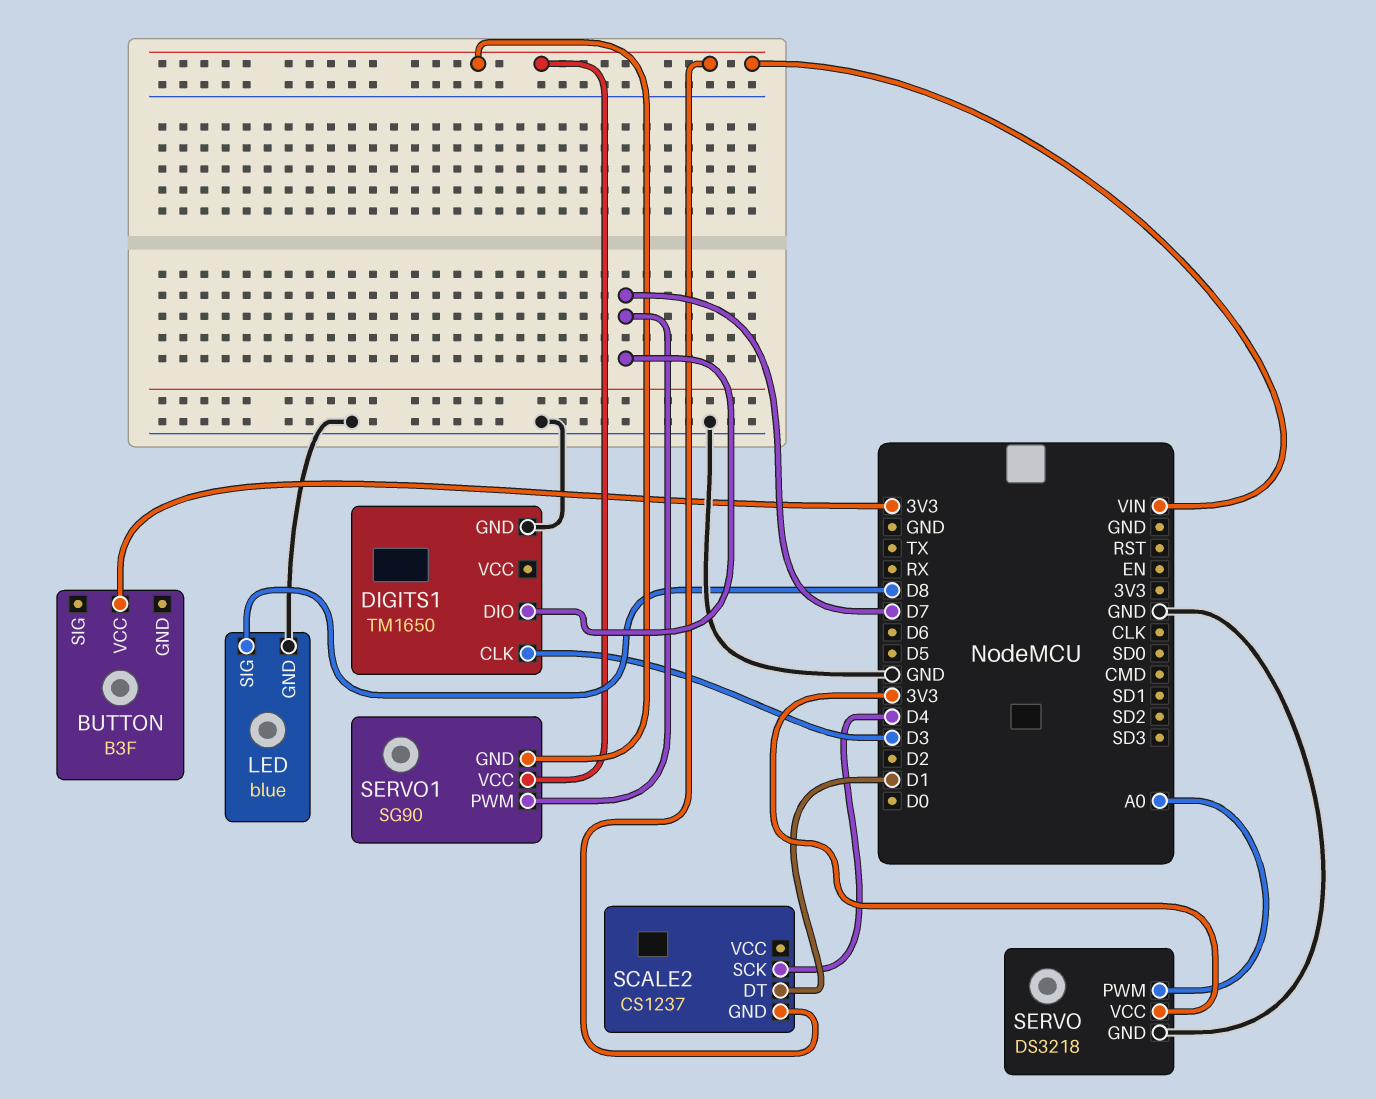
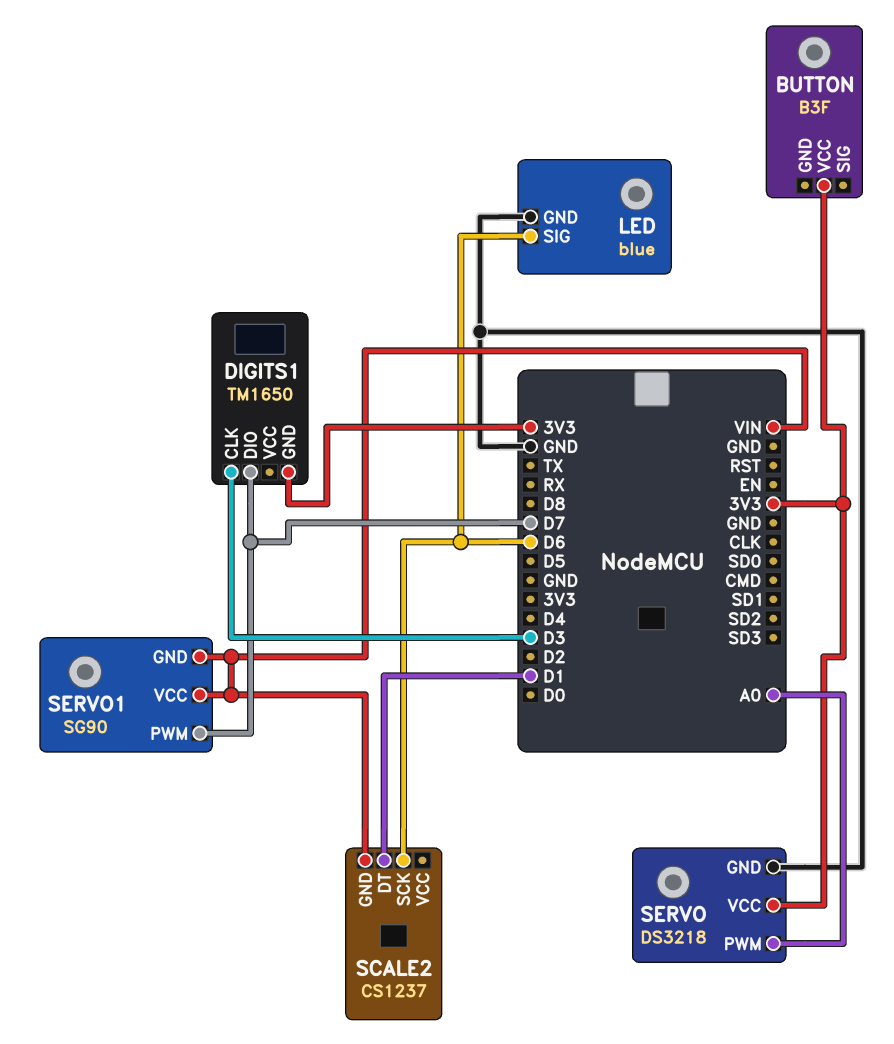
DIGITS1 pin GND: GND -> 3V3
LED pin SIG: D8 -> D6
SCALE2 pin SCK: D4 -> D6

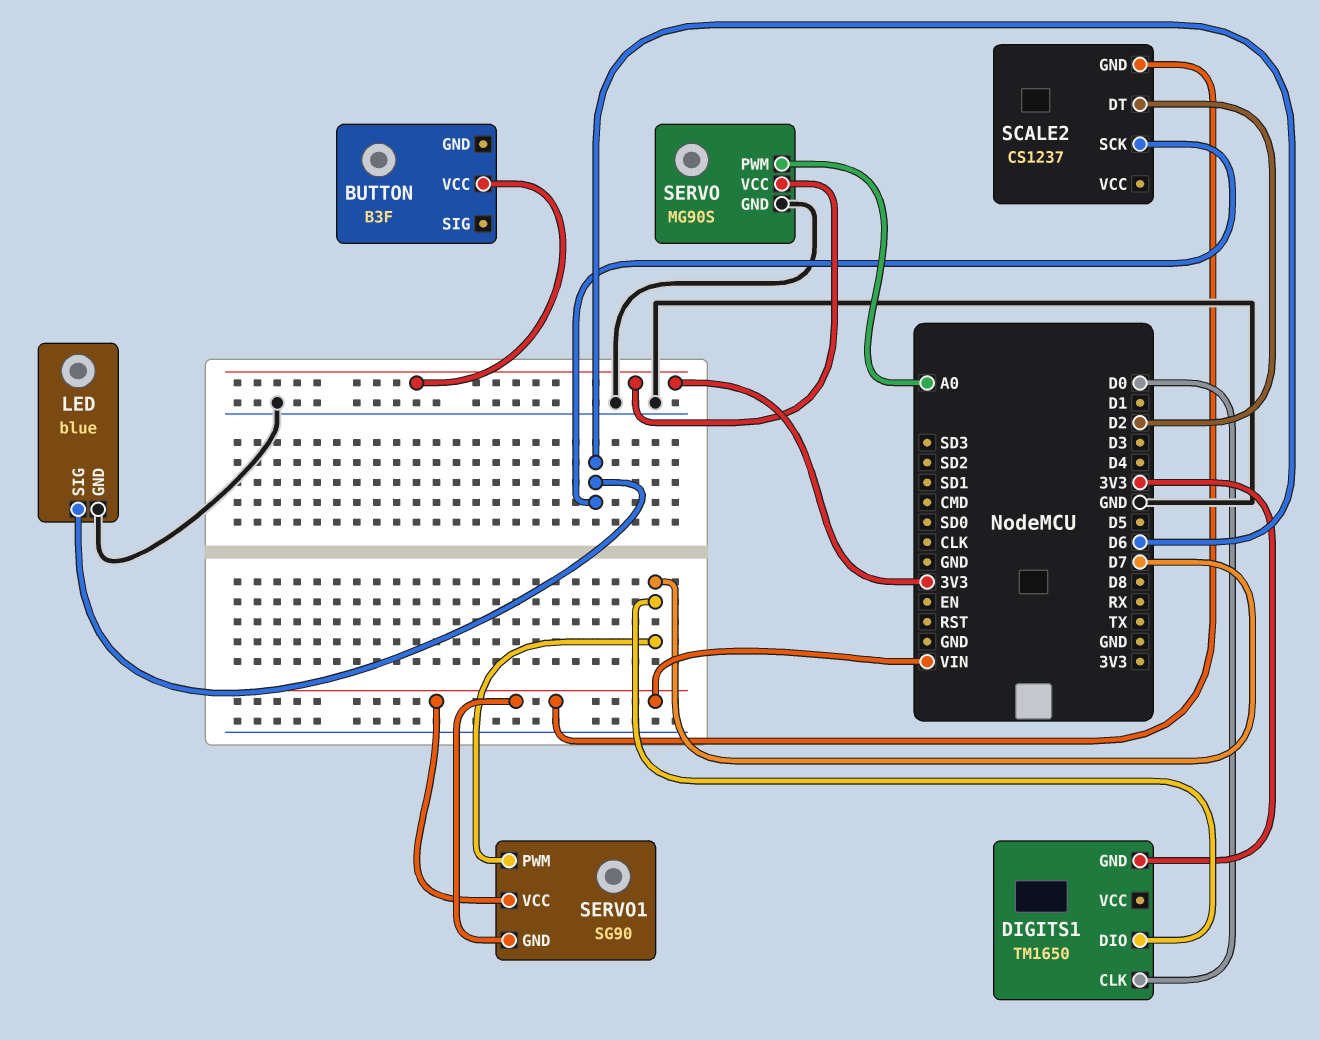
DIGITS1 pin CLK: D3 -> D0
SCALE2 pin DT: D1 -> D2
SERVO: DS3218 -> MG90S

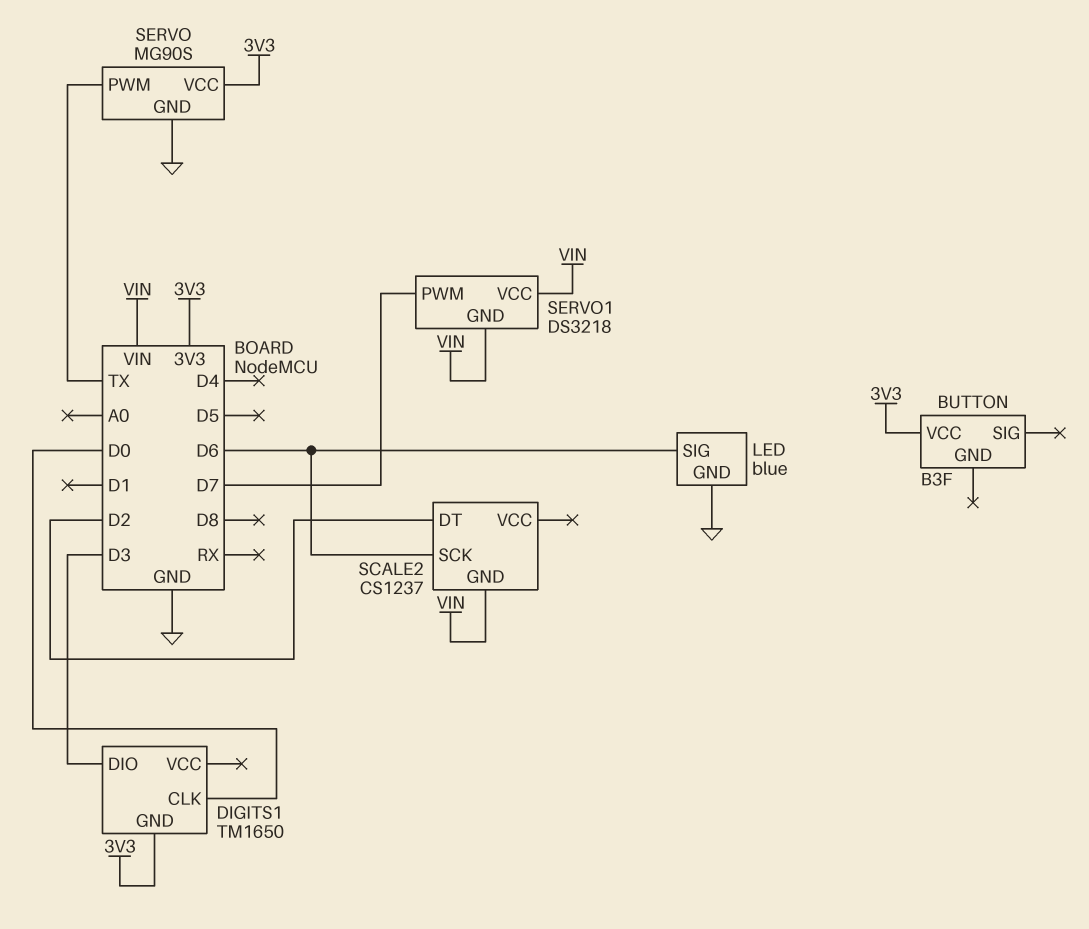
DIGITS1 pin DIO: D7 -> D3
SERVO pin PWM: A0 -> TX
SERVO1: SG90 -> DS3218

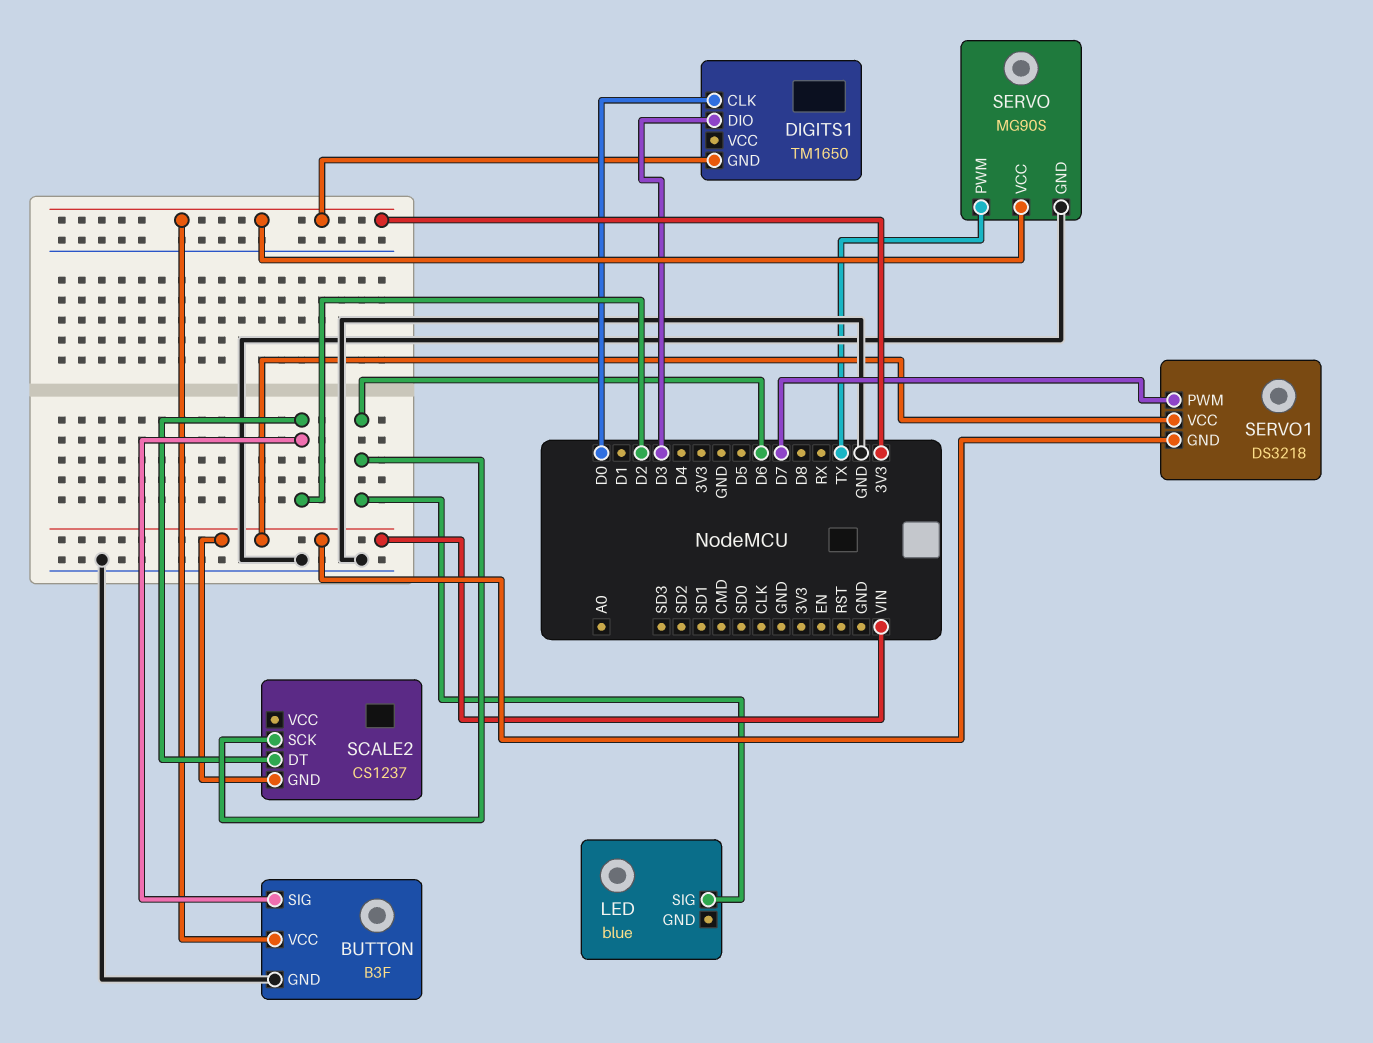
BUTTON pin GND: none -> GND
BUTTON pin SIG: none -> D2
LED pin GND: GND -> none

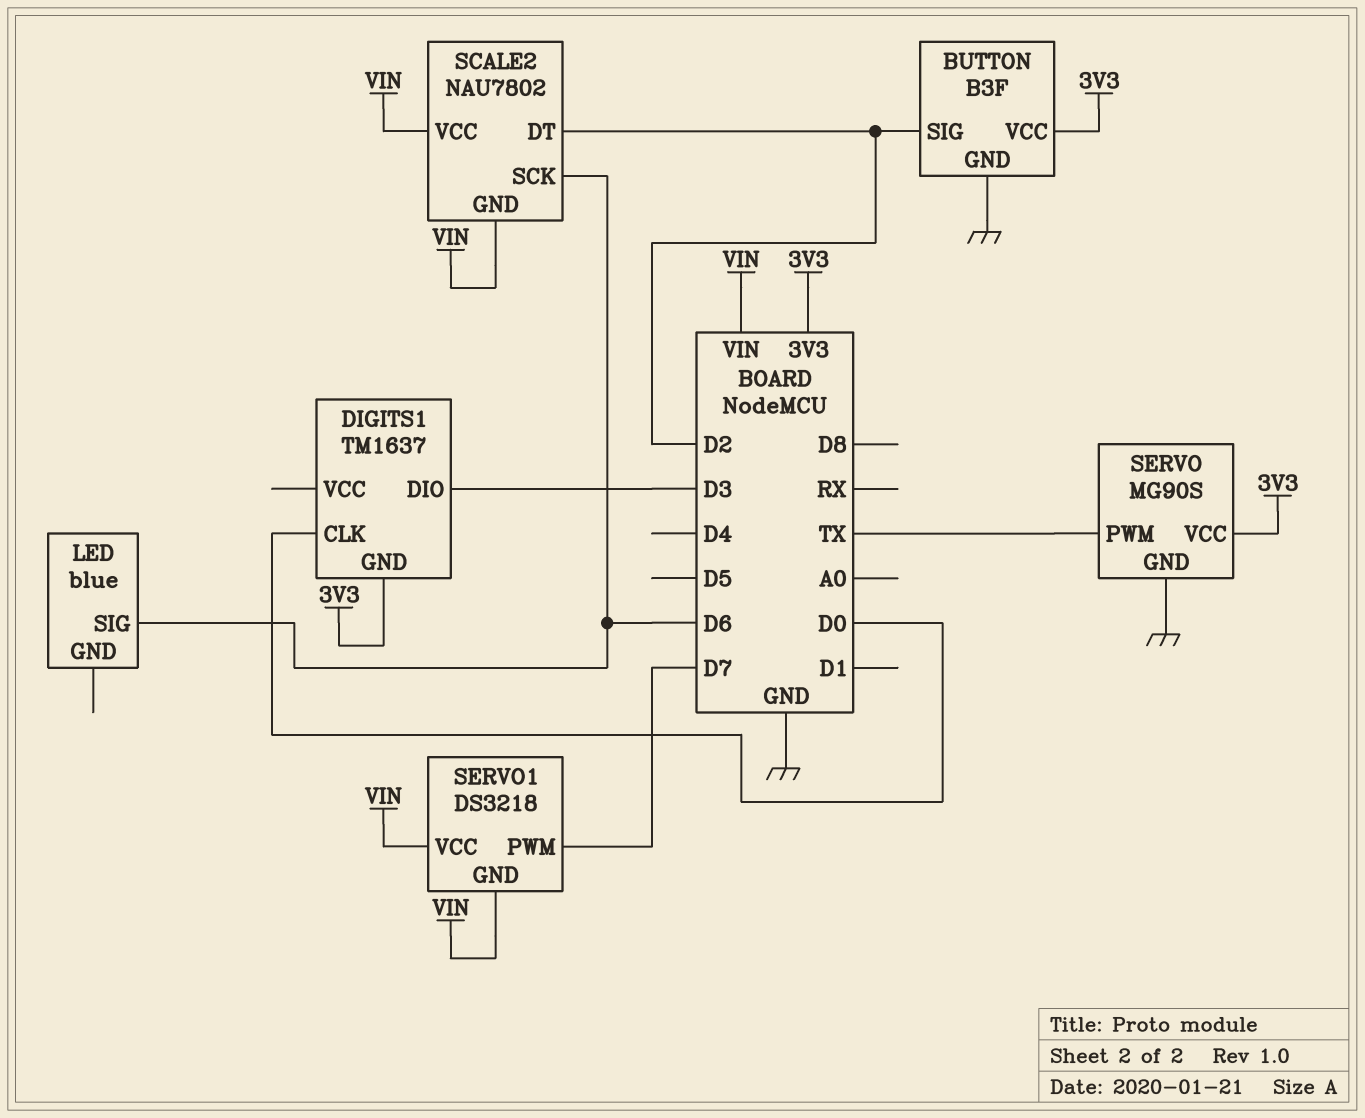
DIGITS1: TM1650 -> TM1637
SCALE2: CS1237 -> NAU7802
SCALE2 pin VCC: none -> VIN

